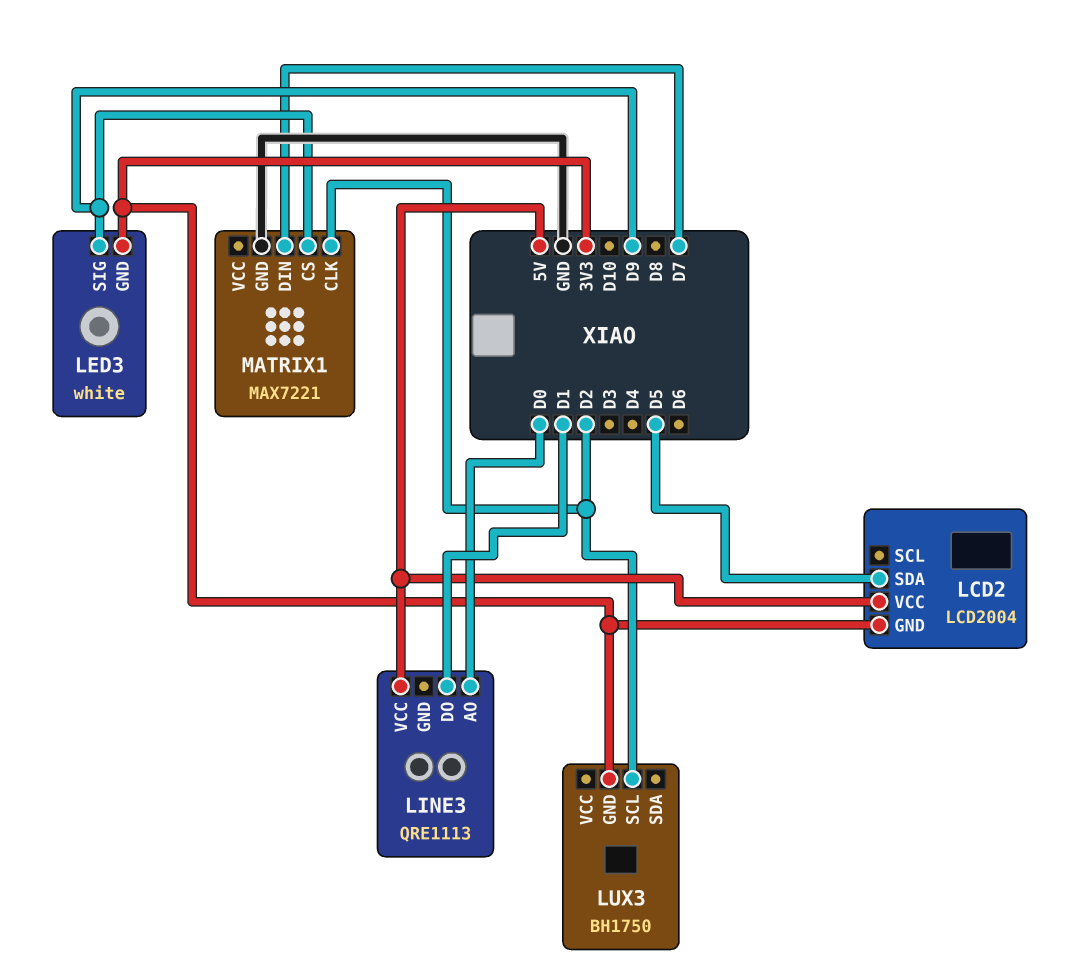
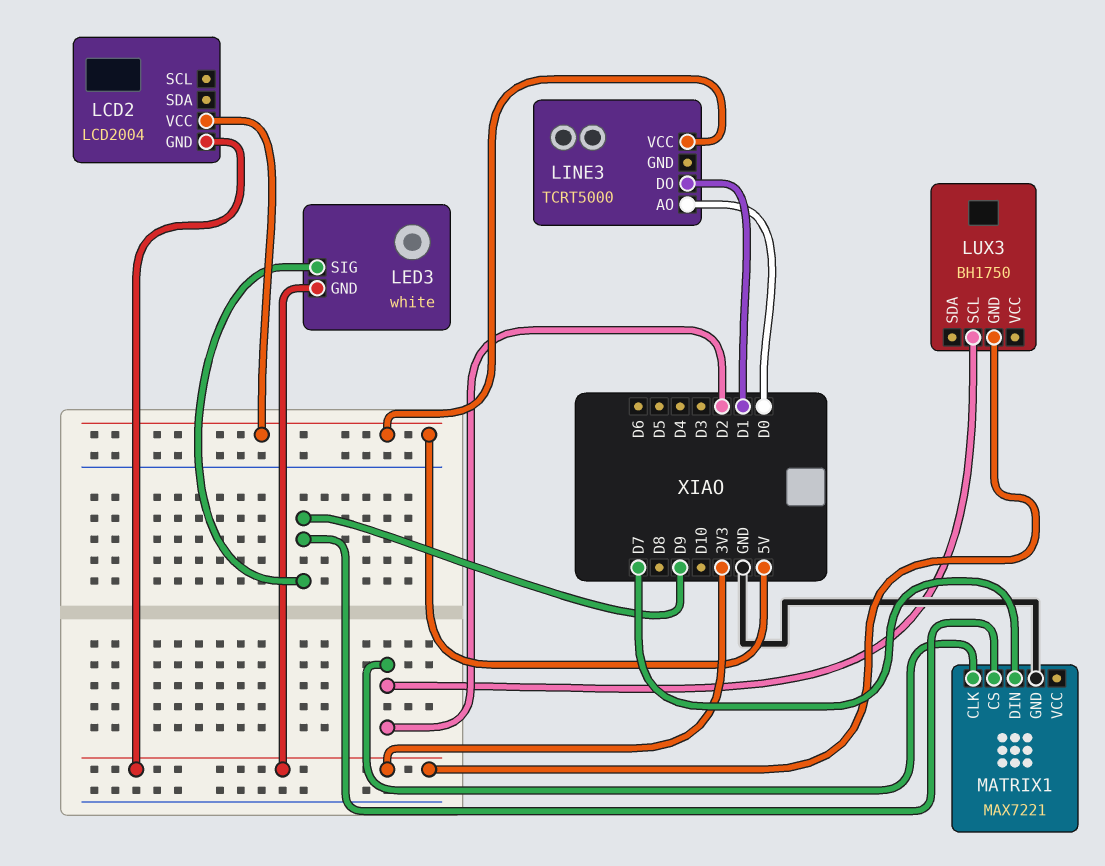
LCD2 pin SDA: D5 -> none
LINE3: QRE1113 -> TCRT5000

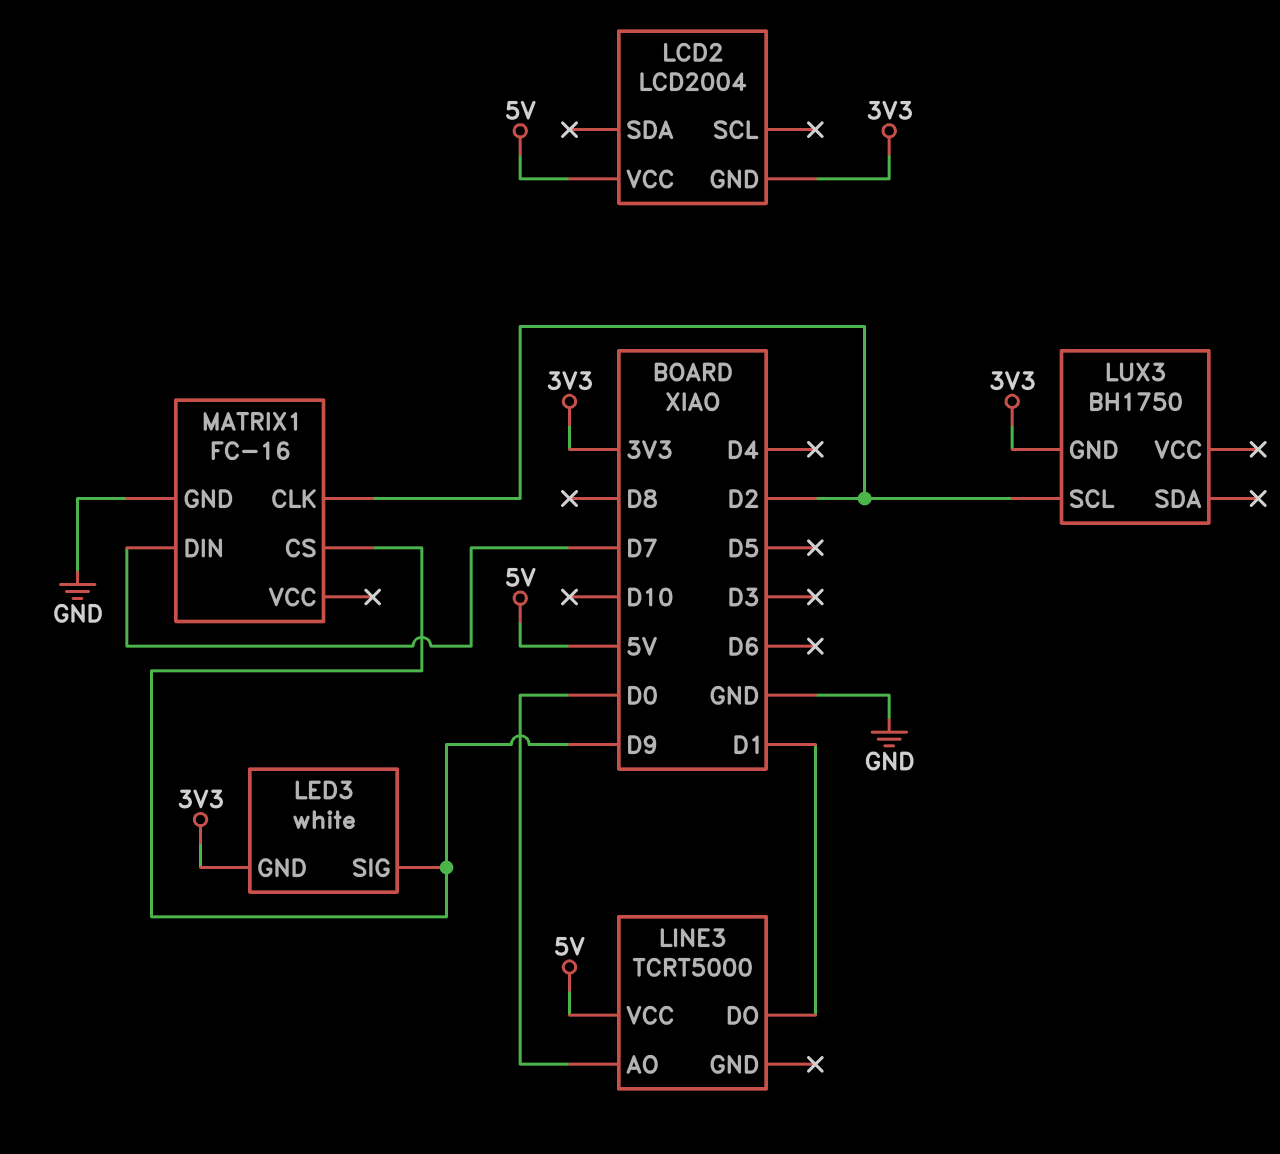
MATRIX1: MAX7221 -> FC-16

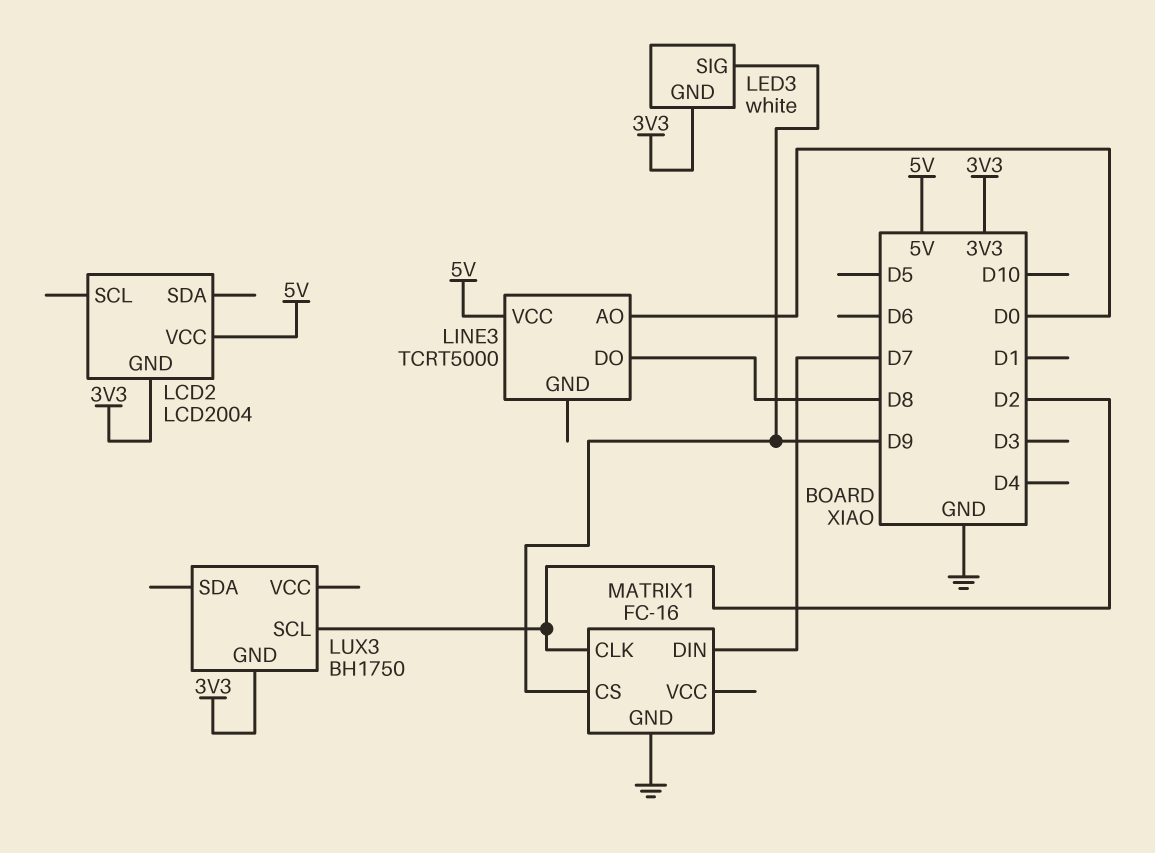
LINE3 pin DO: D1 -> D8

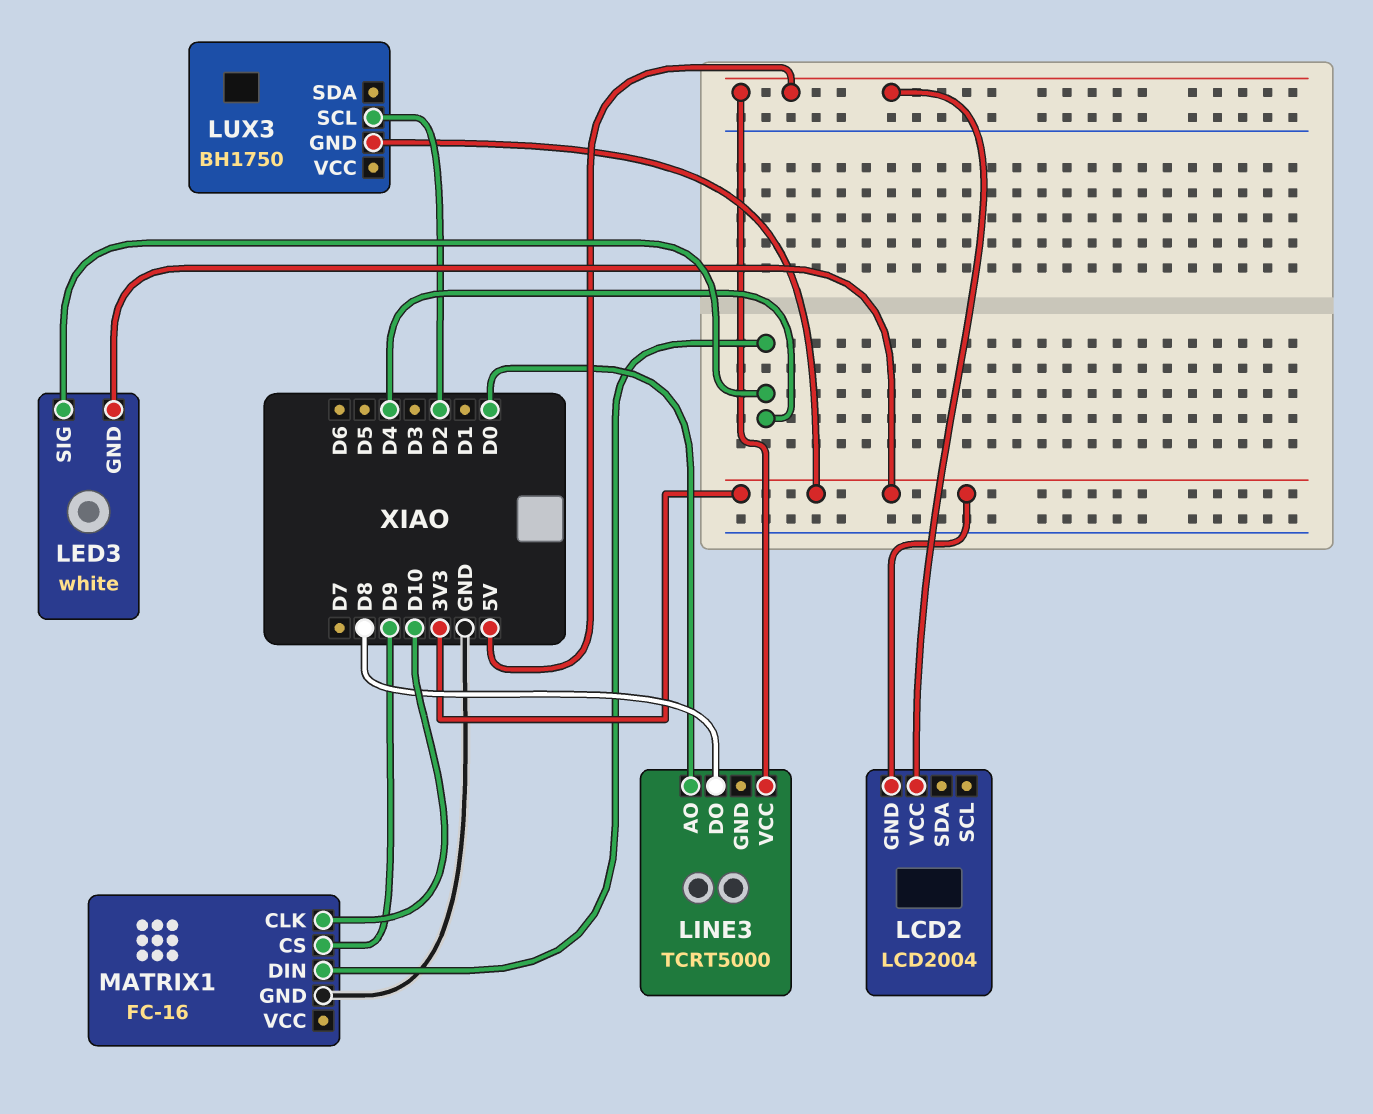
LED3 pin SIG: D9 -> D4
MATRIX1 pin CLK: D2 -> D10
MATRIX1 pin DIN: D7 -> D4

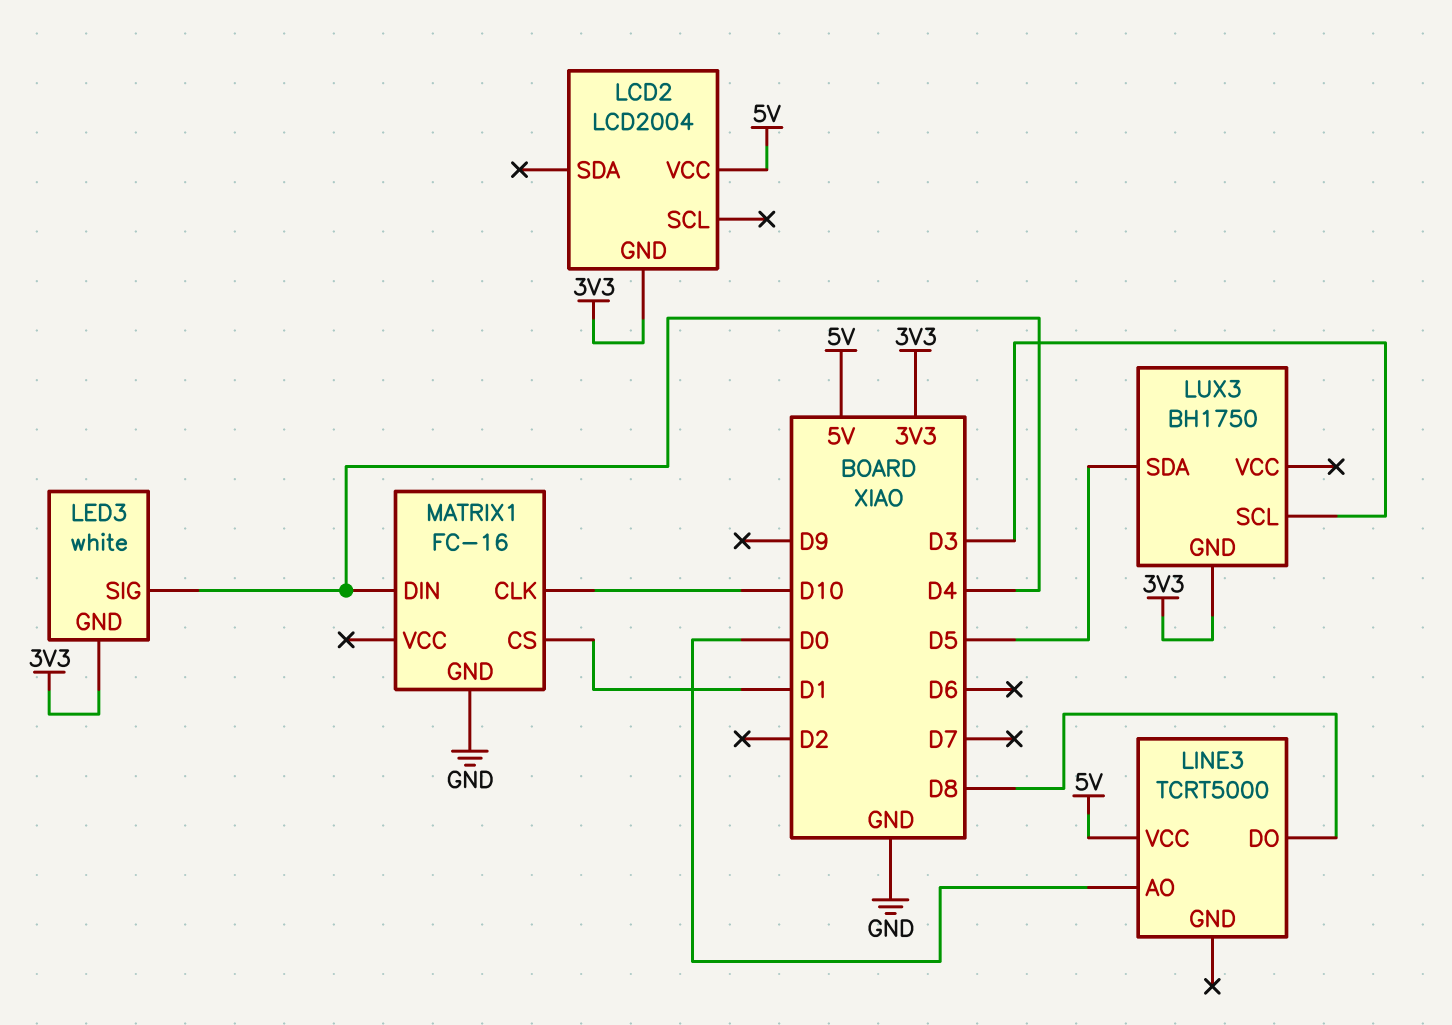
LUX3 pin SCL: D2 -> D3
LUX3 pin SDA: none -> D5
MATRIX1 pin CS: D9 -> D1

